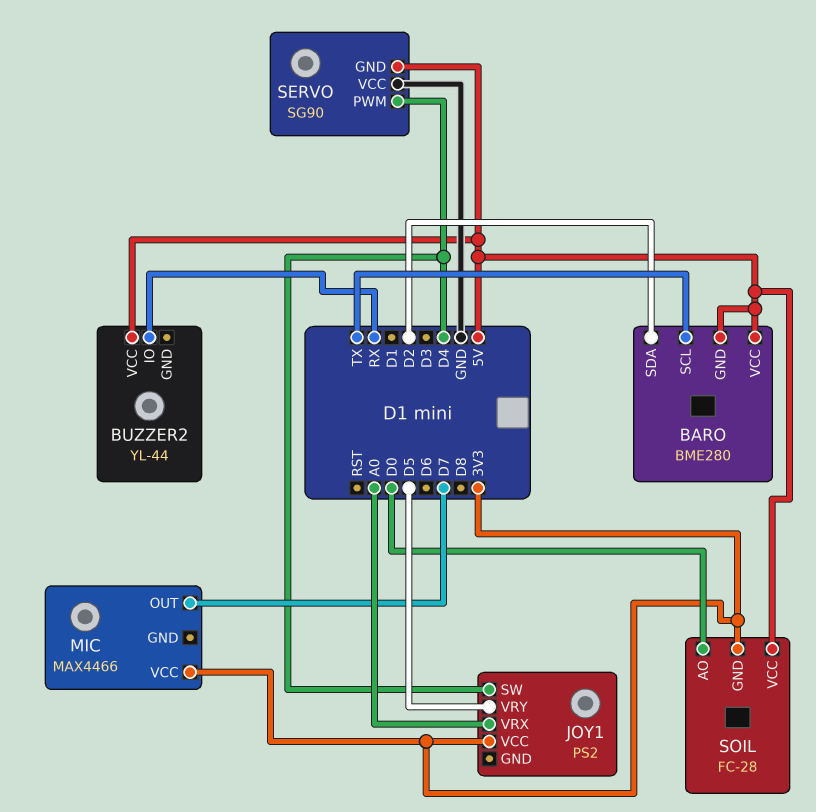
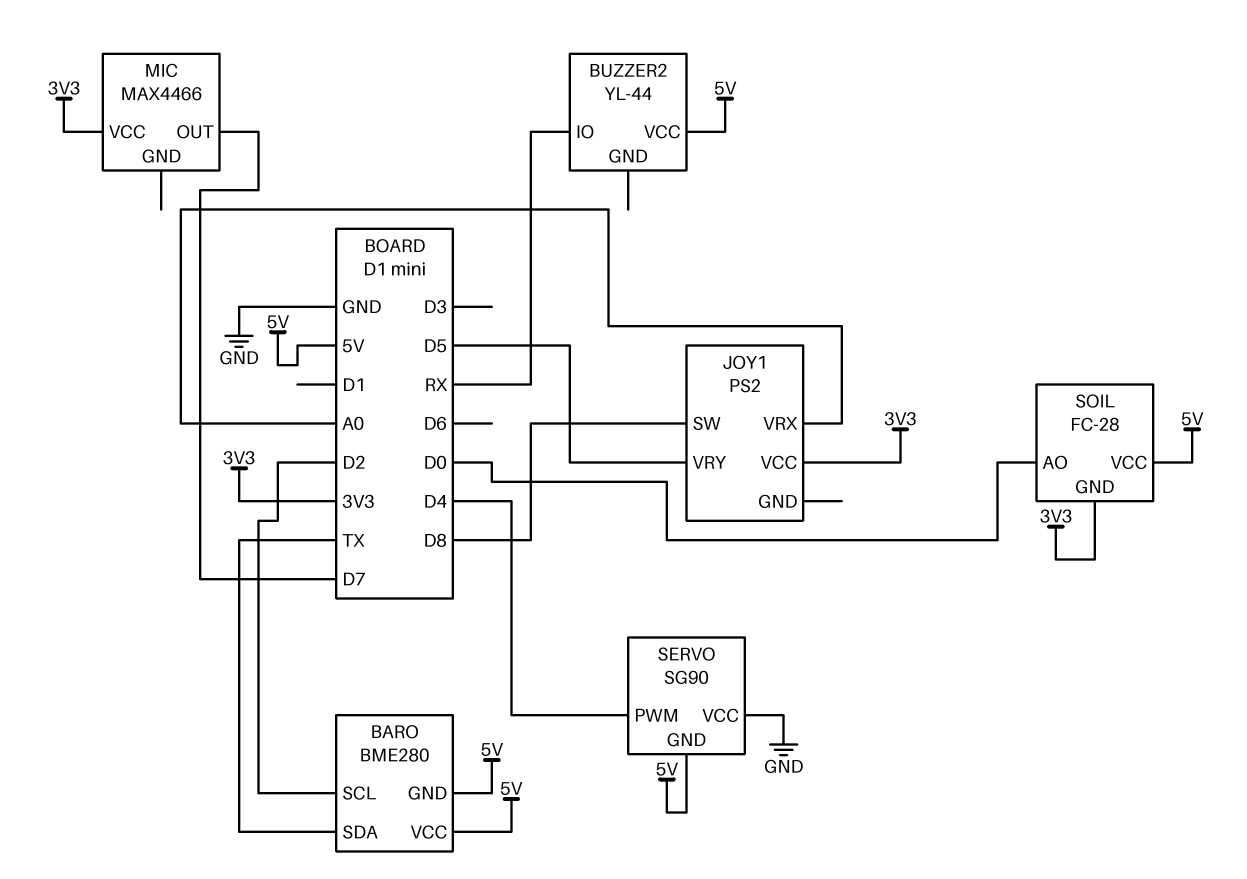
BARO pin SCL: TX -> D2
BARO pin SDA: D2 -> TX
JOY1 pin SW: D4 -> D8

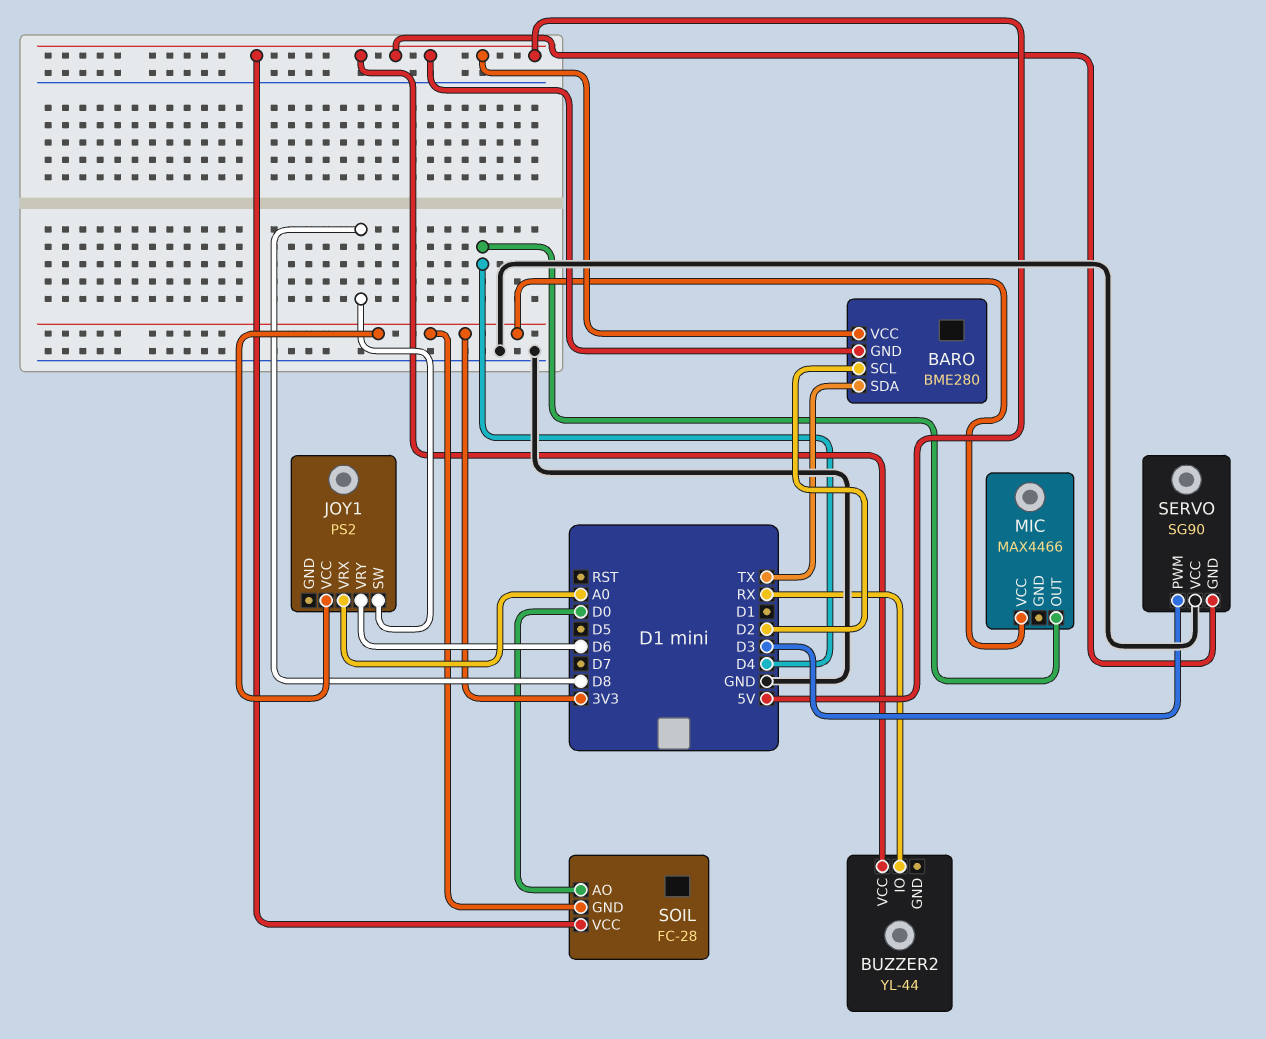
JOY1 pin VRY: D5 -> D6
MIC pin OUT: D7 -> D4
SERVO pin PWM: D4 -> D3

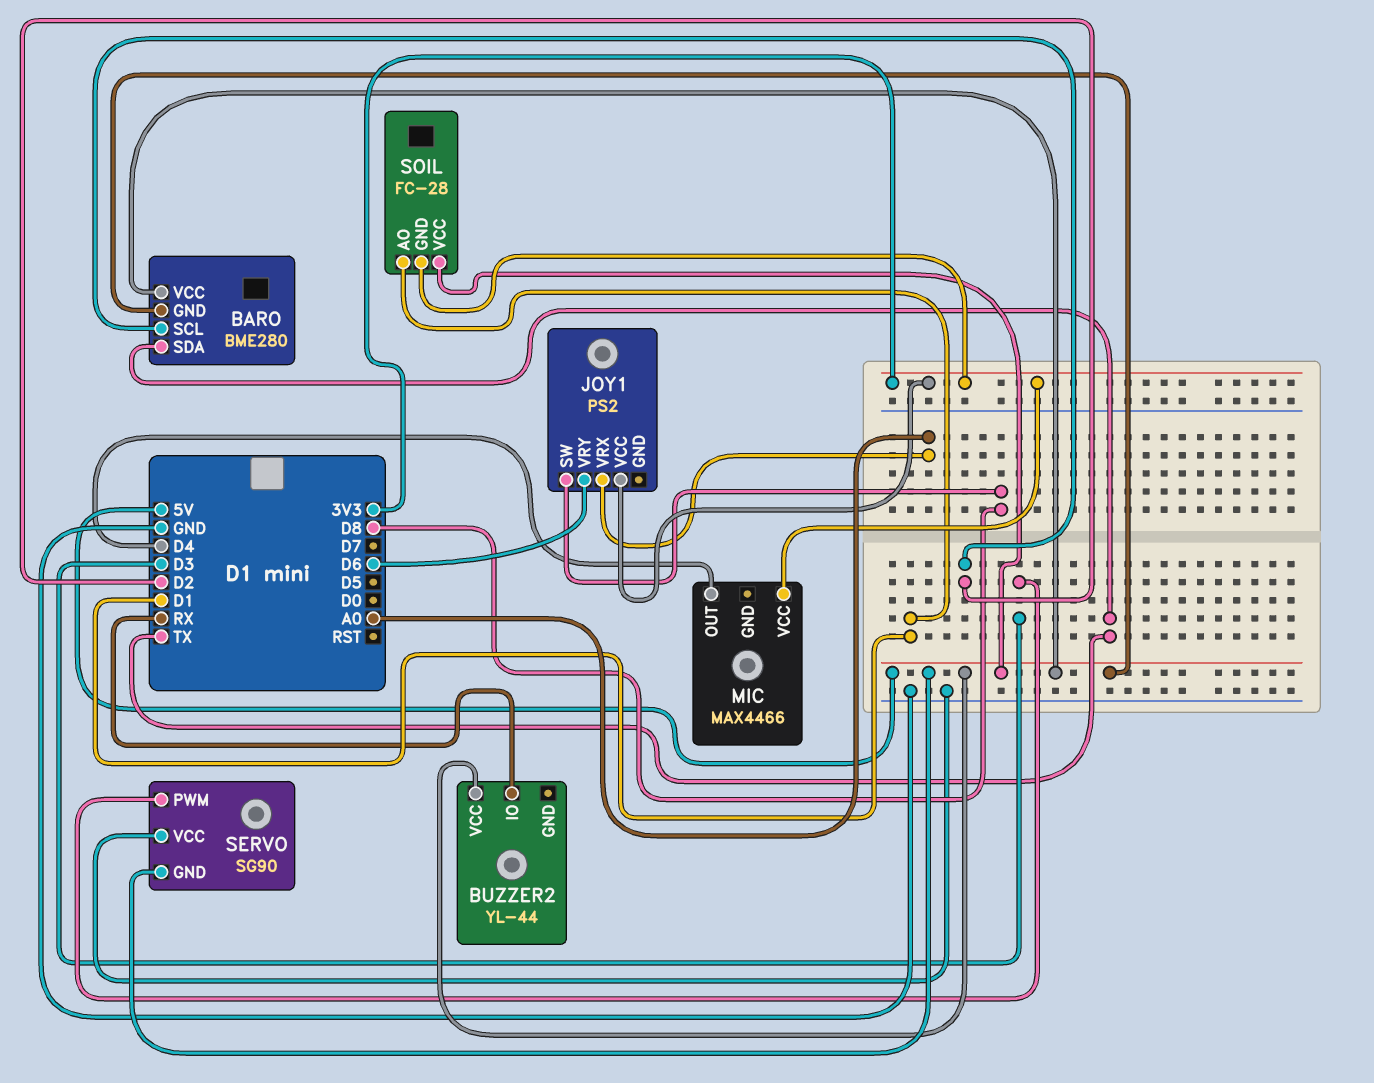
SOIL pin AO: D0 -> D1

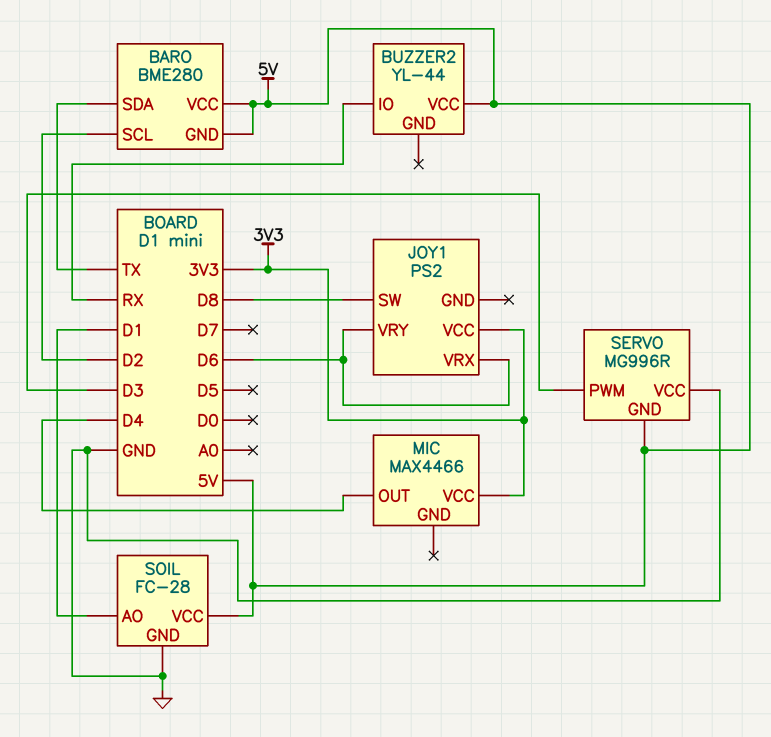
JOY1 pin VRX: A0 -> D6
SERVO: SG90 -> MG996R
SOIL pin GND: 3V3 -> GND

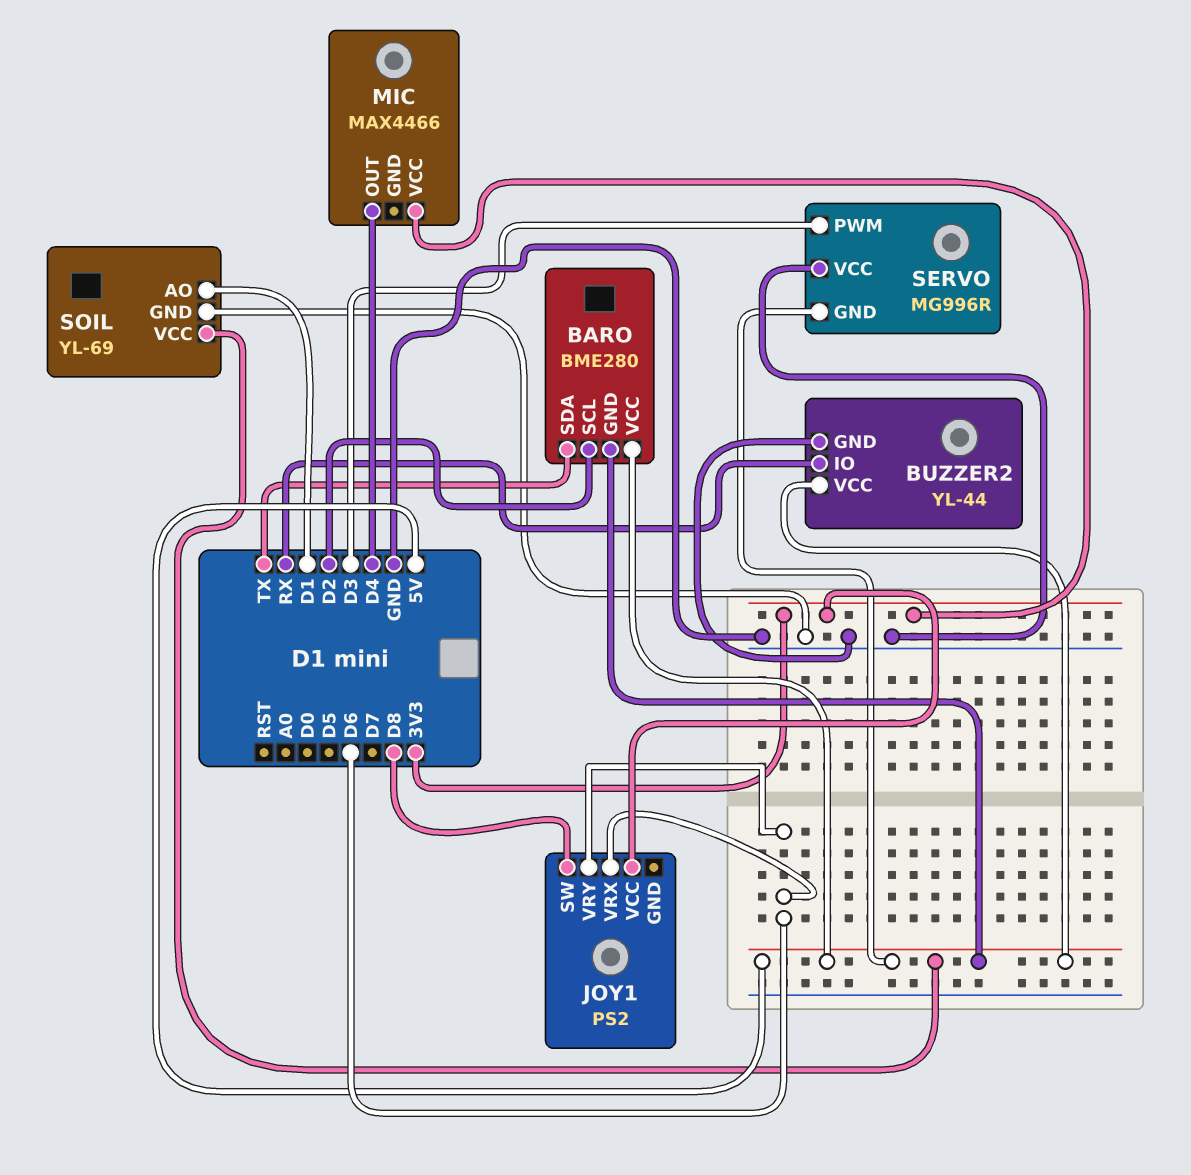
BUZZER2 pin GND: none -> GND
SOIL: FC-28 -> YL-69

